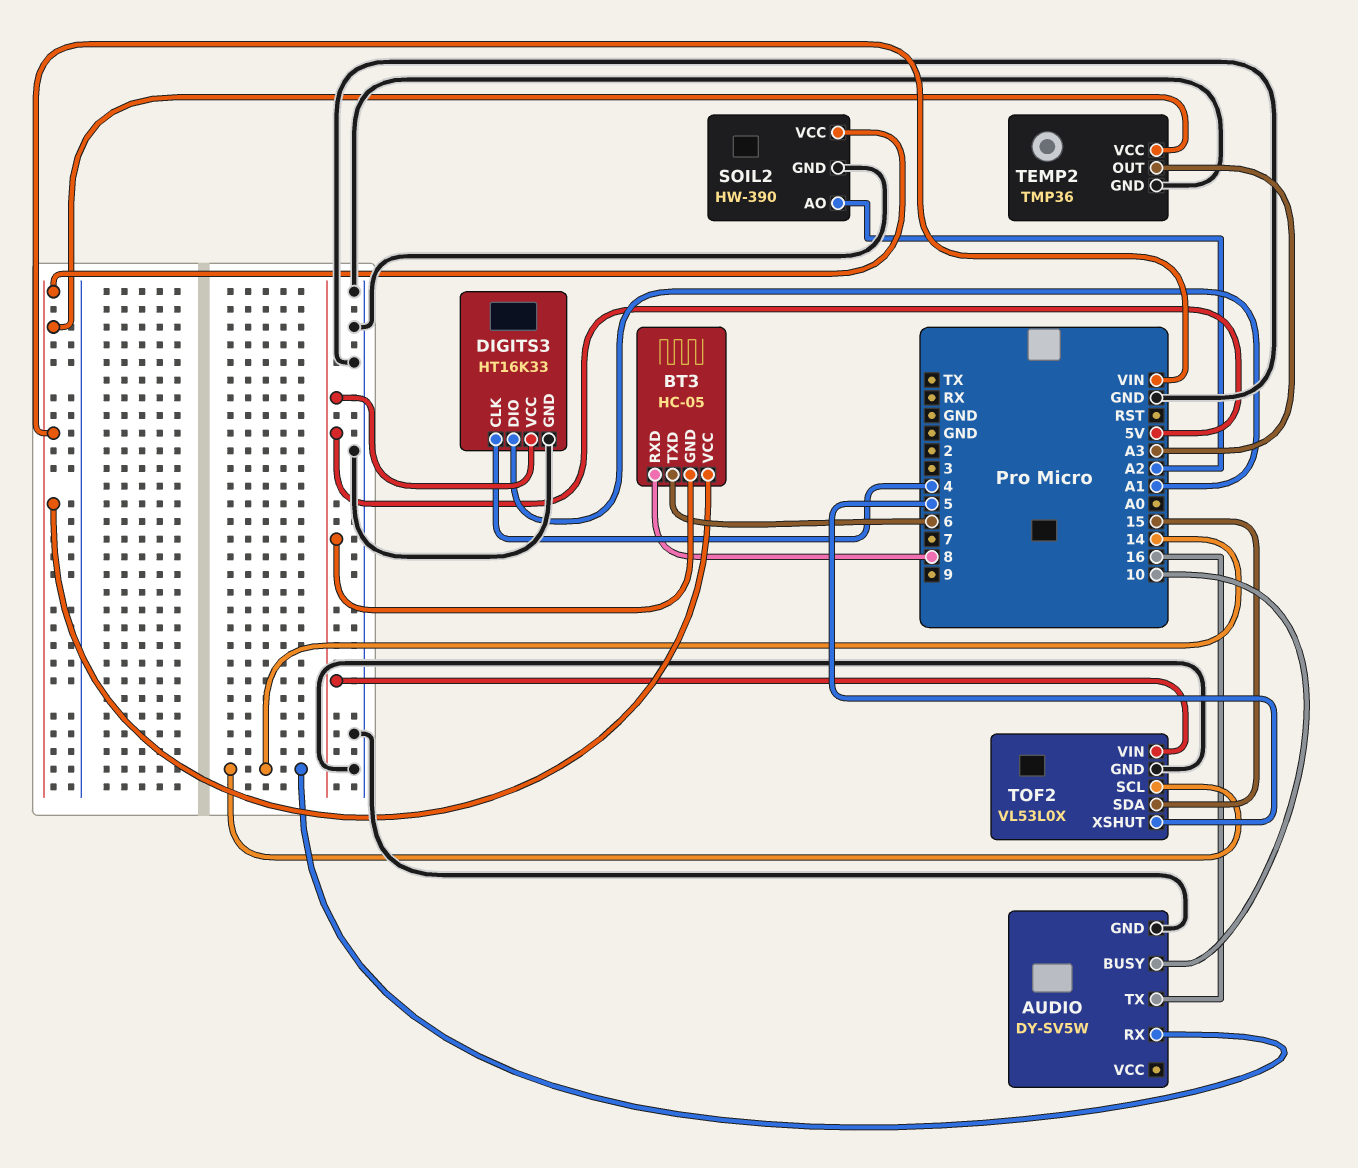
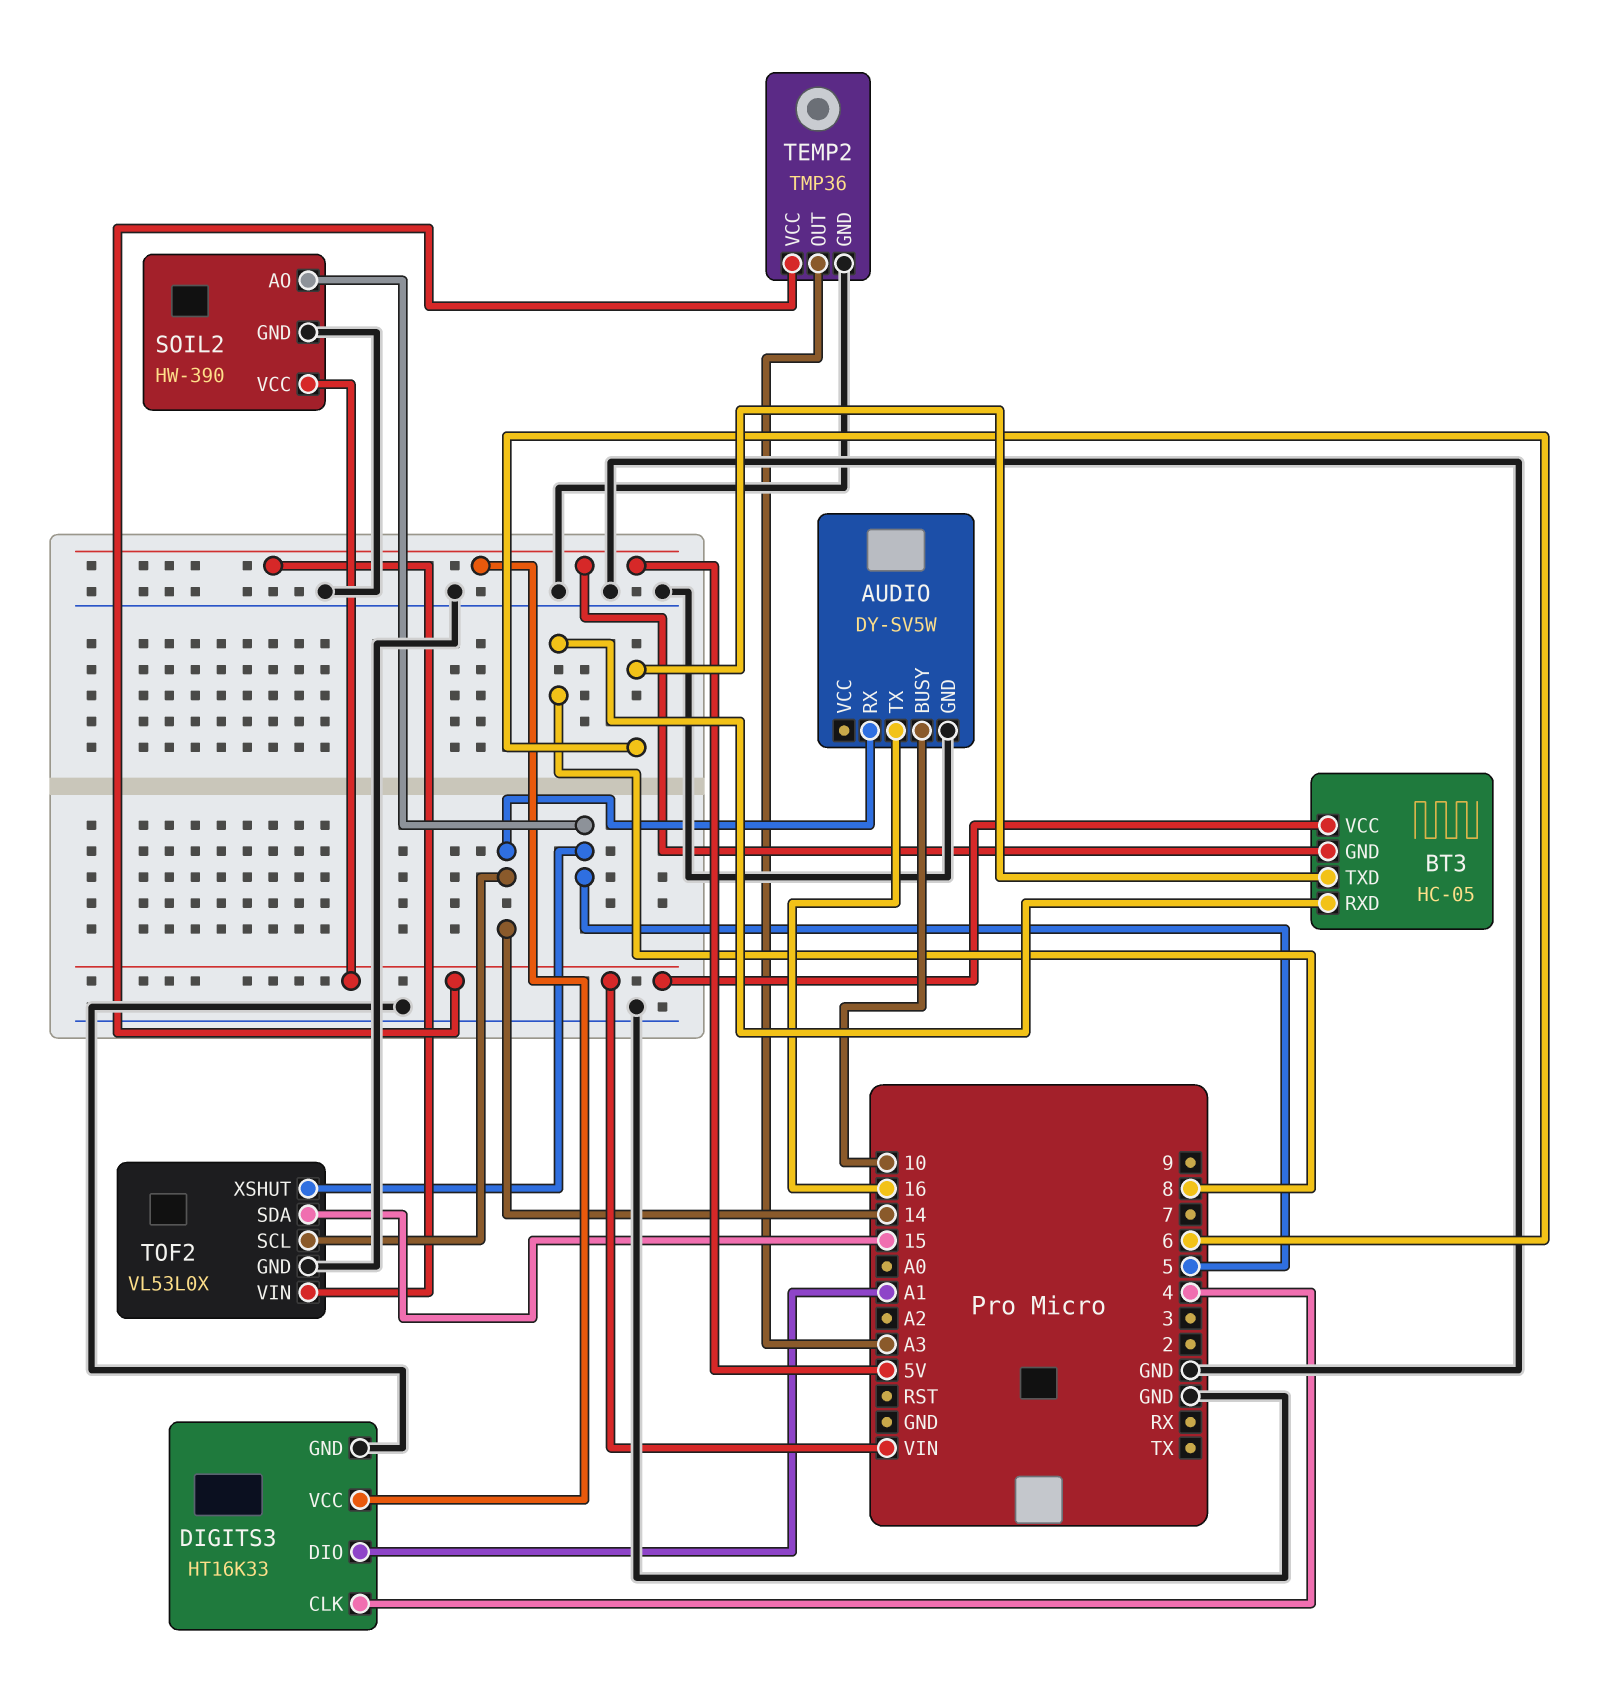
SOIL2 pin AO: A2 -> 5

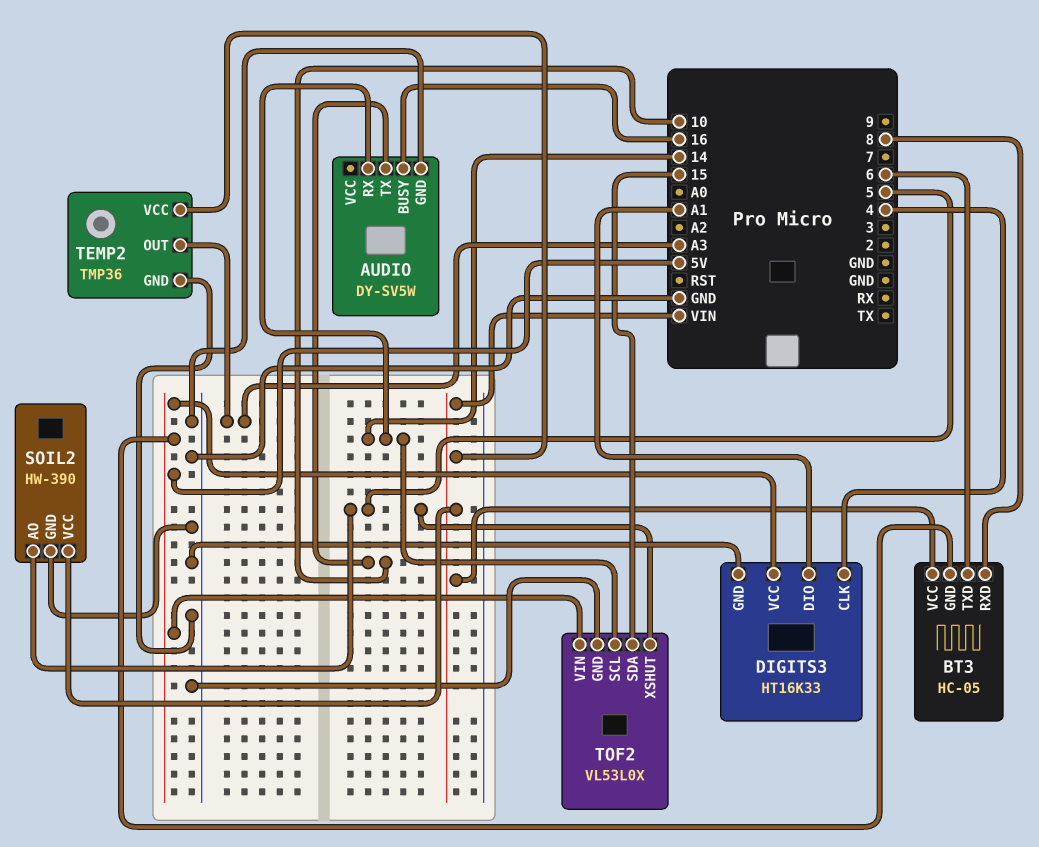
AUDIO pin BUSY: 10 -> 16
AUDIO pin TX: 16 -> 10

